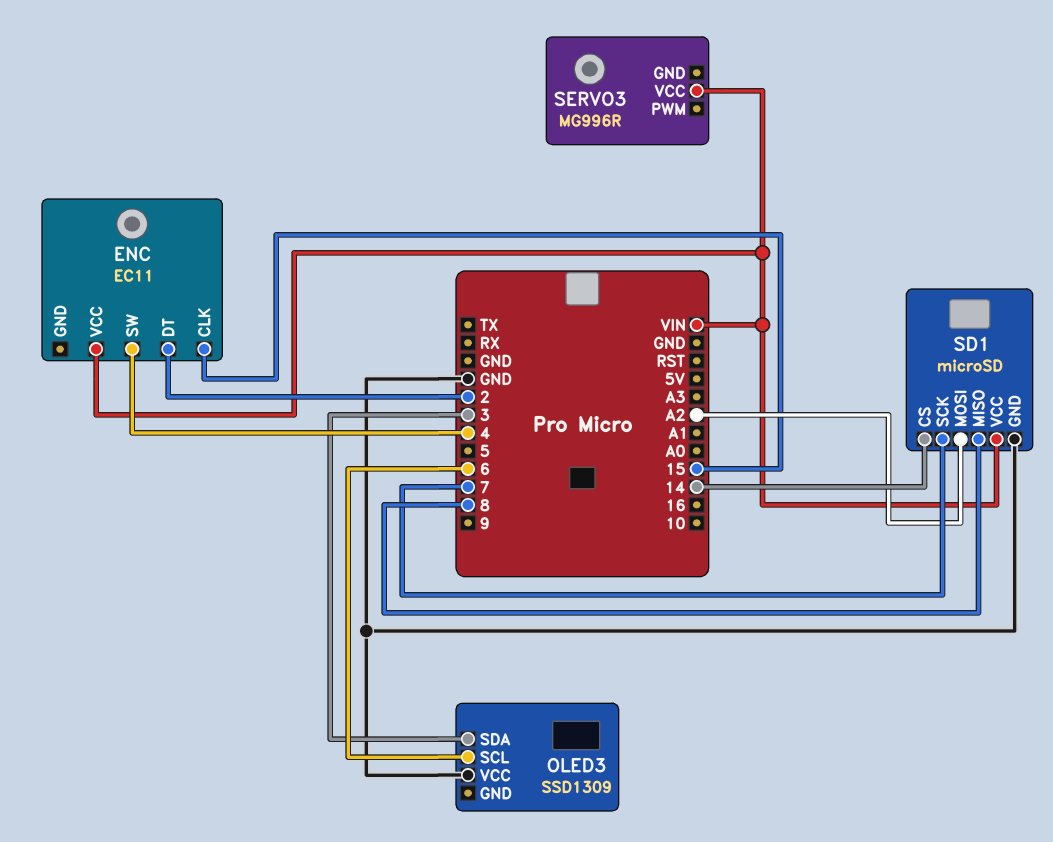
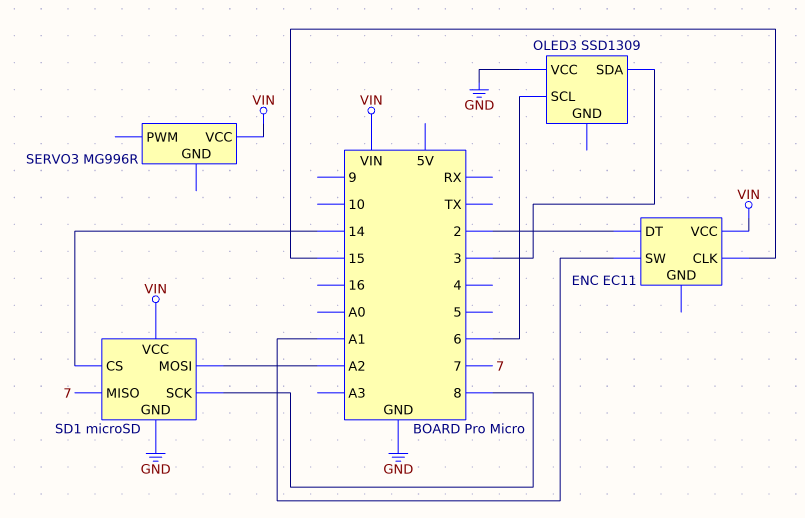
ENC pin SW: 4 -> A1
SD1 pin MISO: 8 -> 7
SD1 pin SCK: 7 -> 8

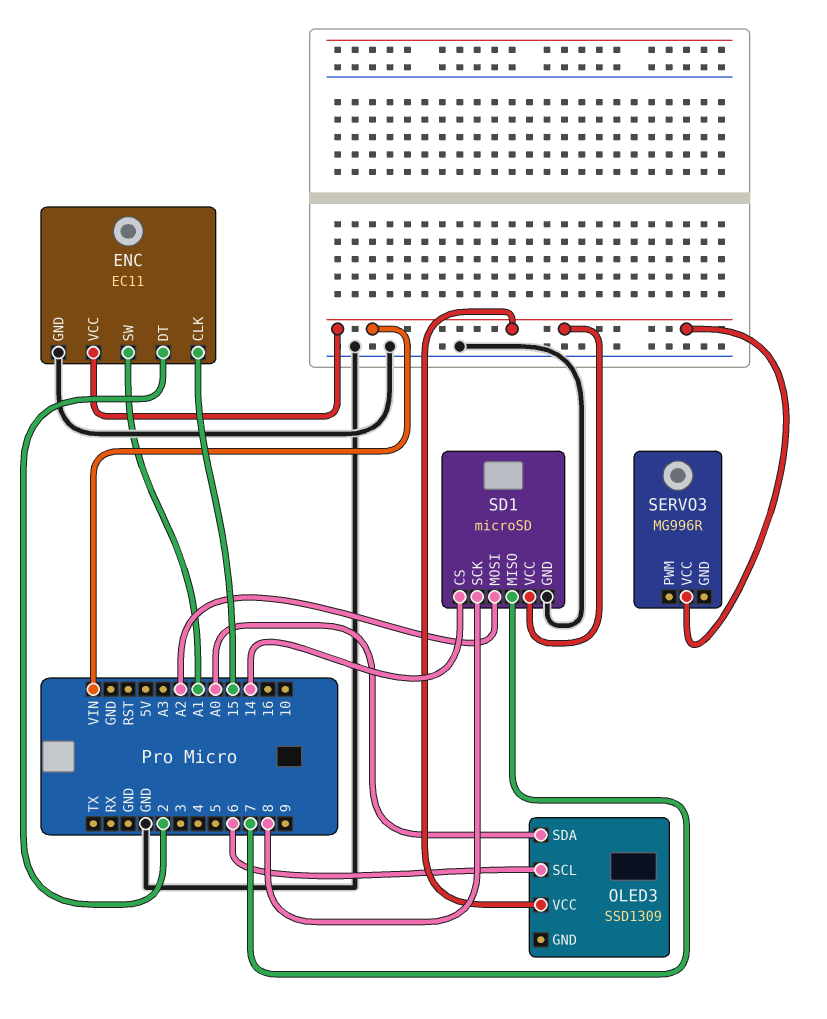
ENC pin GND: none -> GND
OLED3 pin SDA: 3 -> A0
OLED3 pin VCC: GND -> VIN

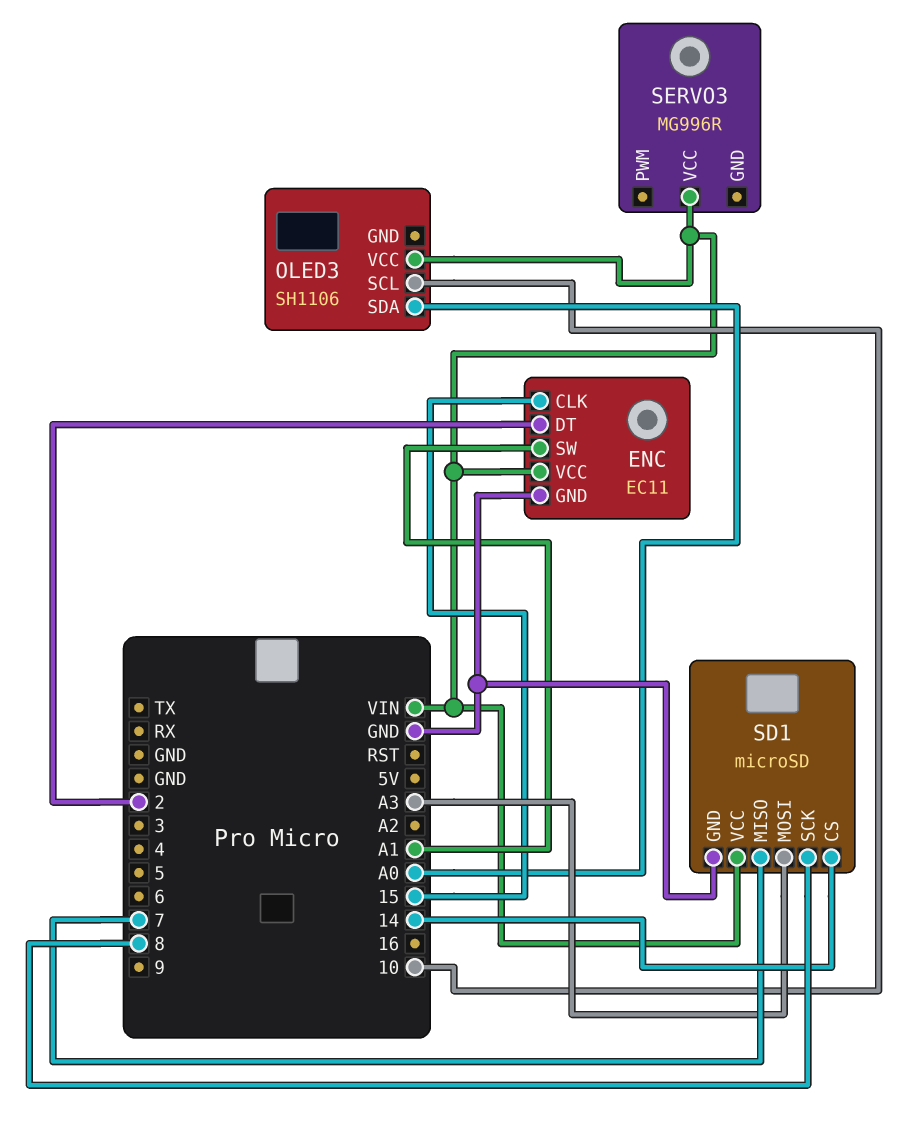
OLED3: SSD1309 -> SH1106
OLED3 pin SCL: 6 -> 10
SD1 pin MOSI: A2 -> A3

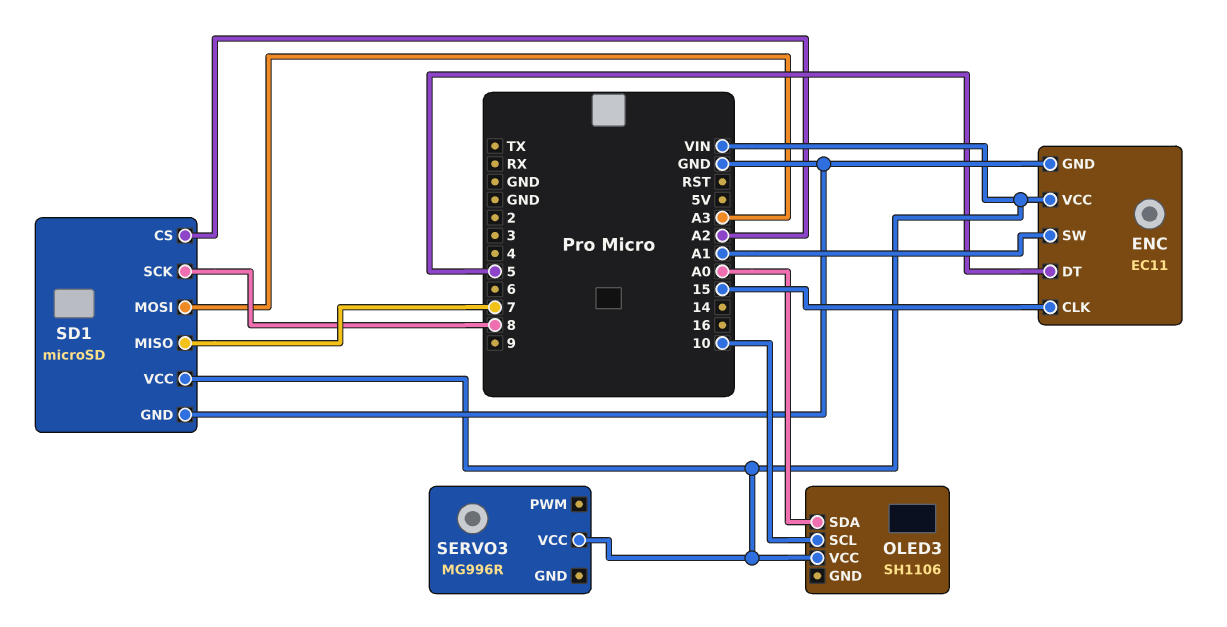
ENC pin DT: 2 -> 5
SD1 pin CS: 14 -> A2

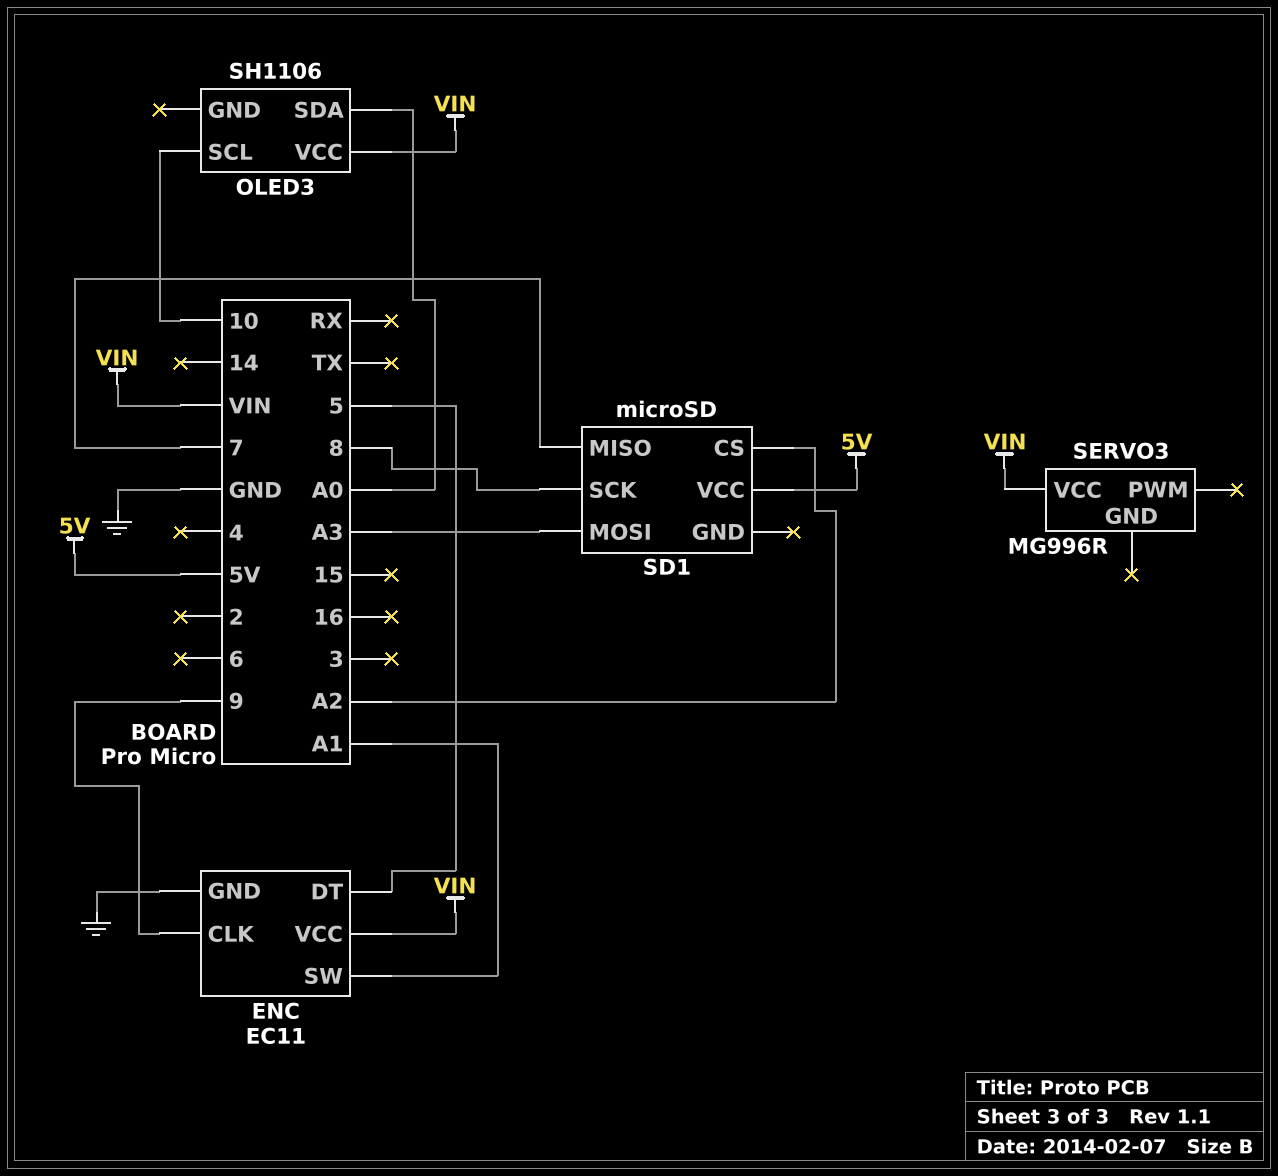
ENC pin CLK: 15 -> 9
SD1 pin GND: GND -> none
SD1 pin VCC: VIN -> 5V

